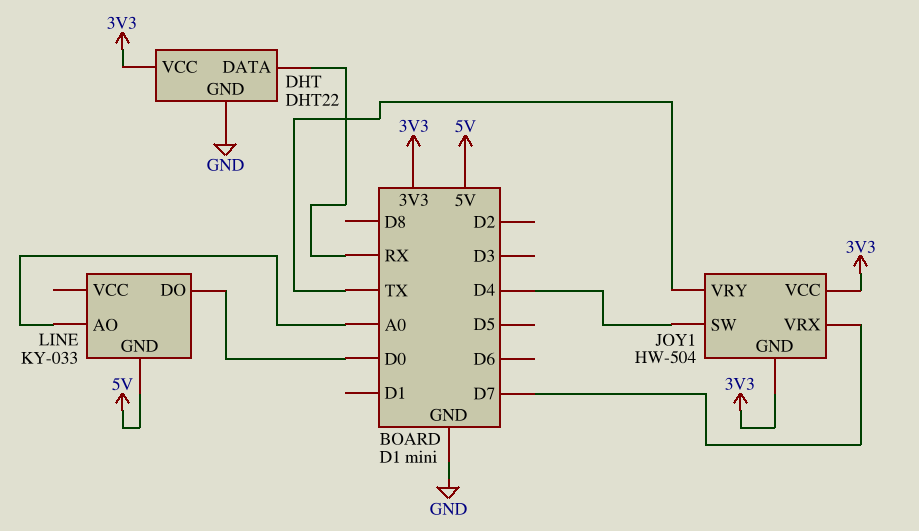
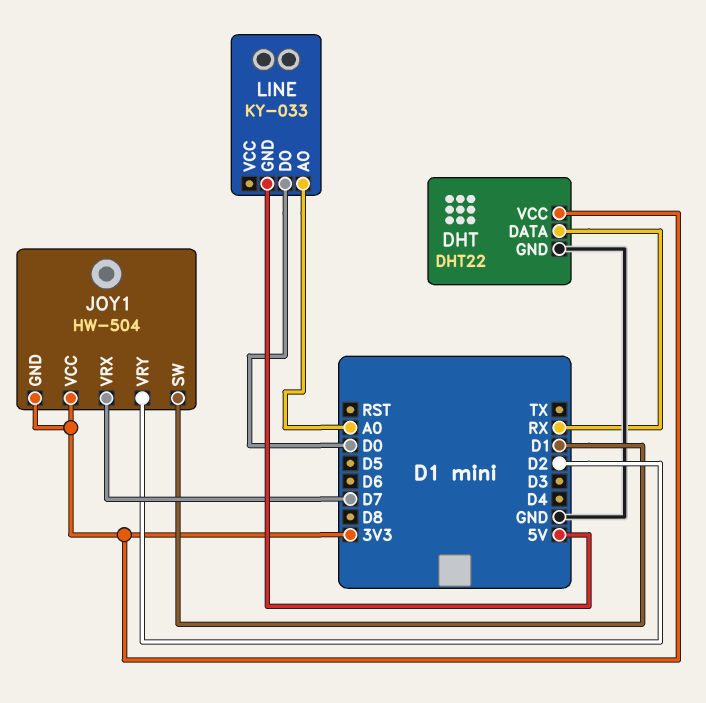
JOY1 pin SW: D4 -> D1
JOY1 pin VRY: TX -> D2

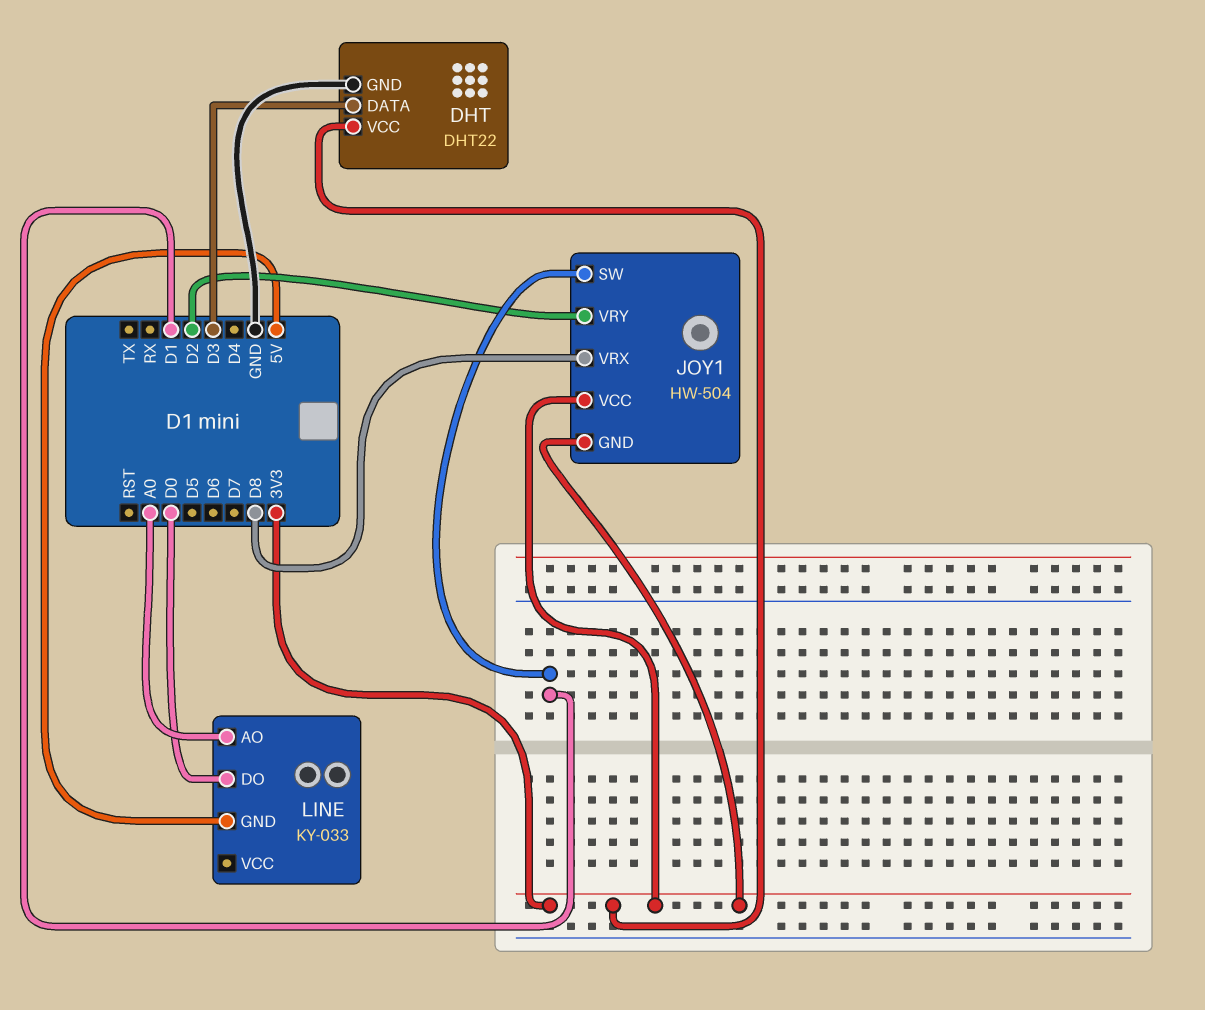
DHT pin DATA: RX -> D3
JOY1 pin VRX: D7 -> D8

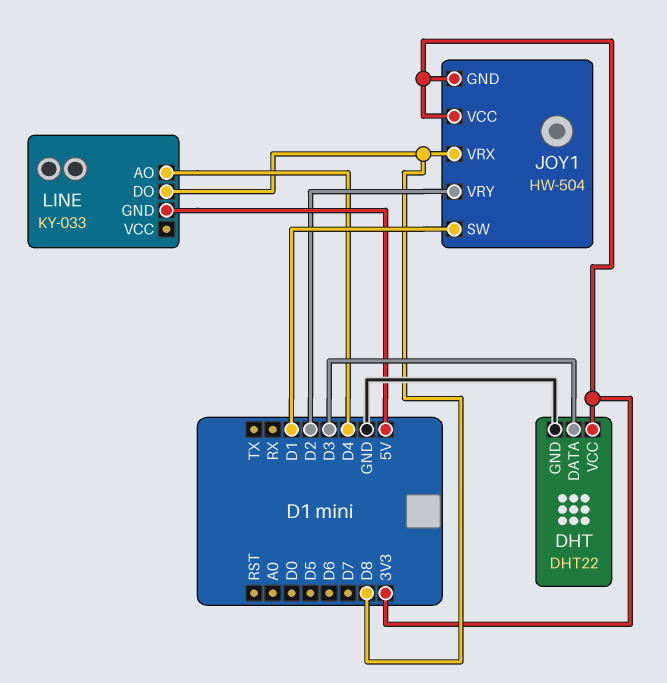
LINE pin AO: A0 -> D4
LINE pin DO: D0 -> D8

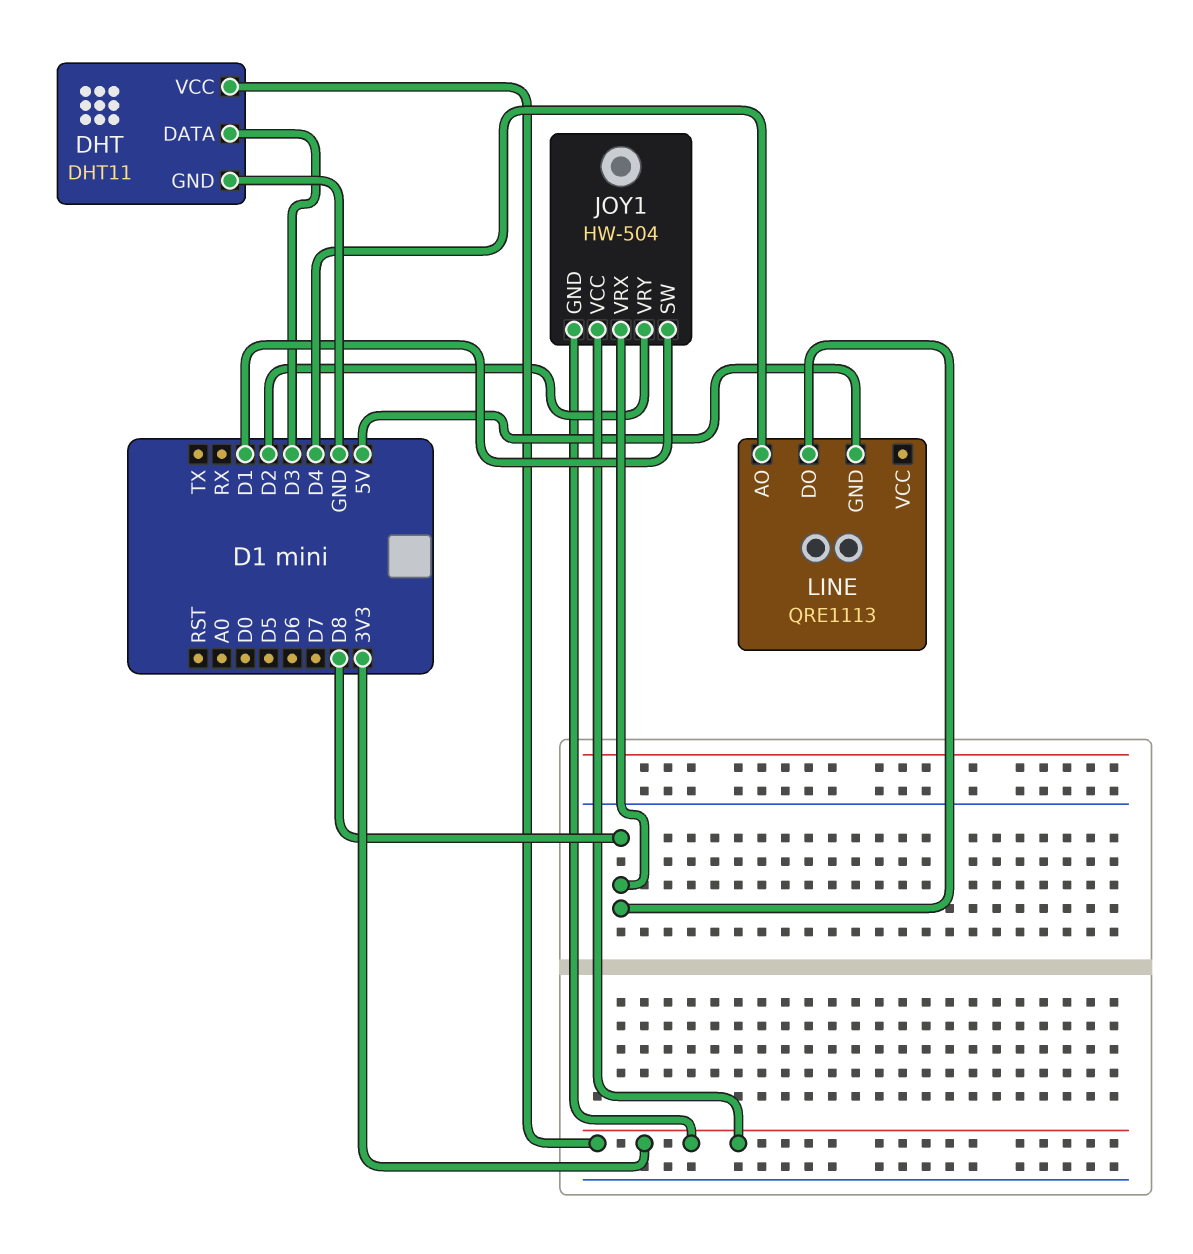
DHT: DHT22 -> DHT11
LINE: KY-033 -> QRE1113

